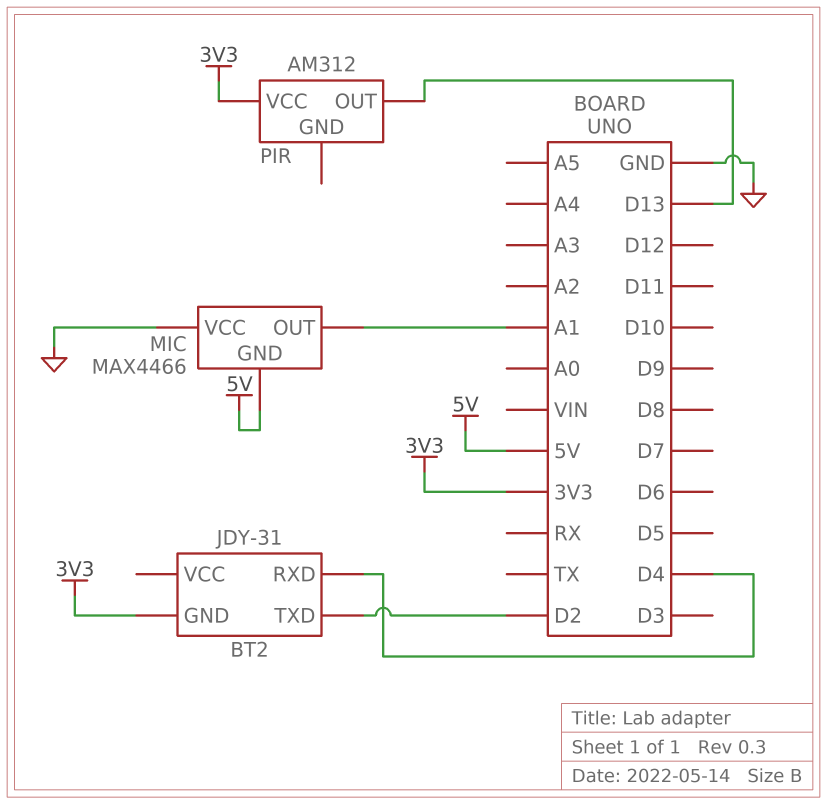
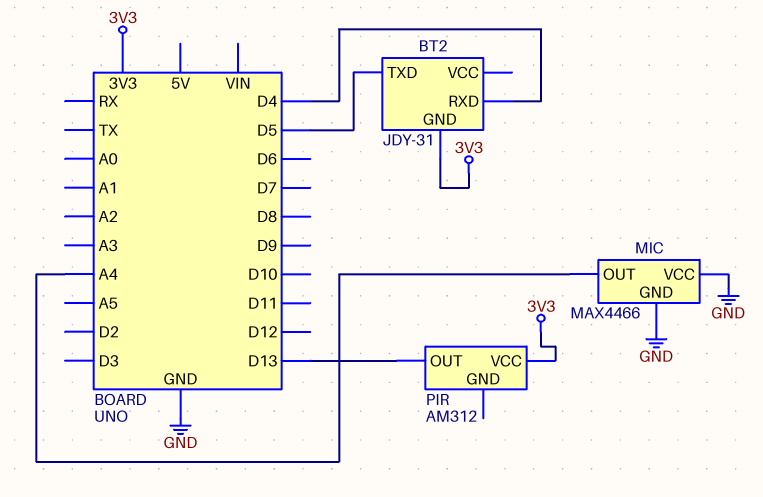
BT2 pin TXD: D2 -> D5
MIC pin GND: 5V -> GND
MIC pin OUT: A1 -> A4

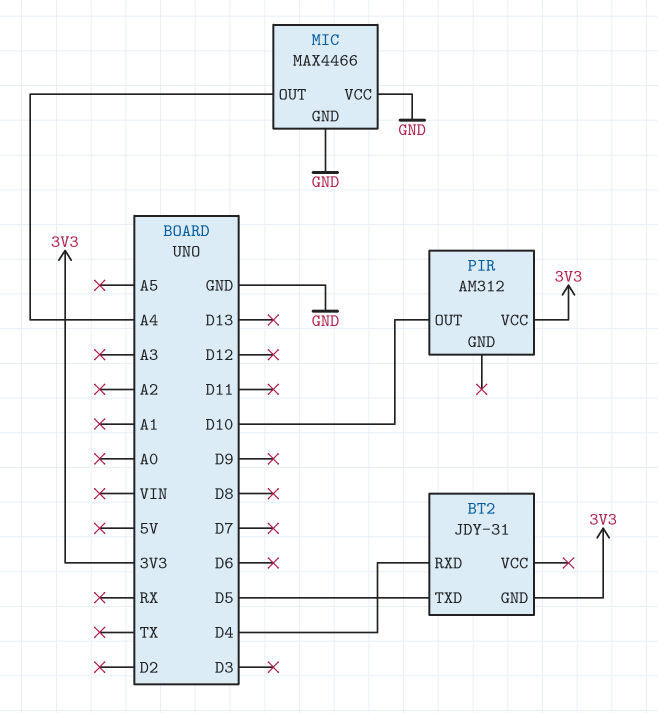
PIR pin OUT: D13 -> D10

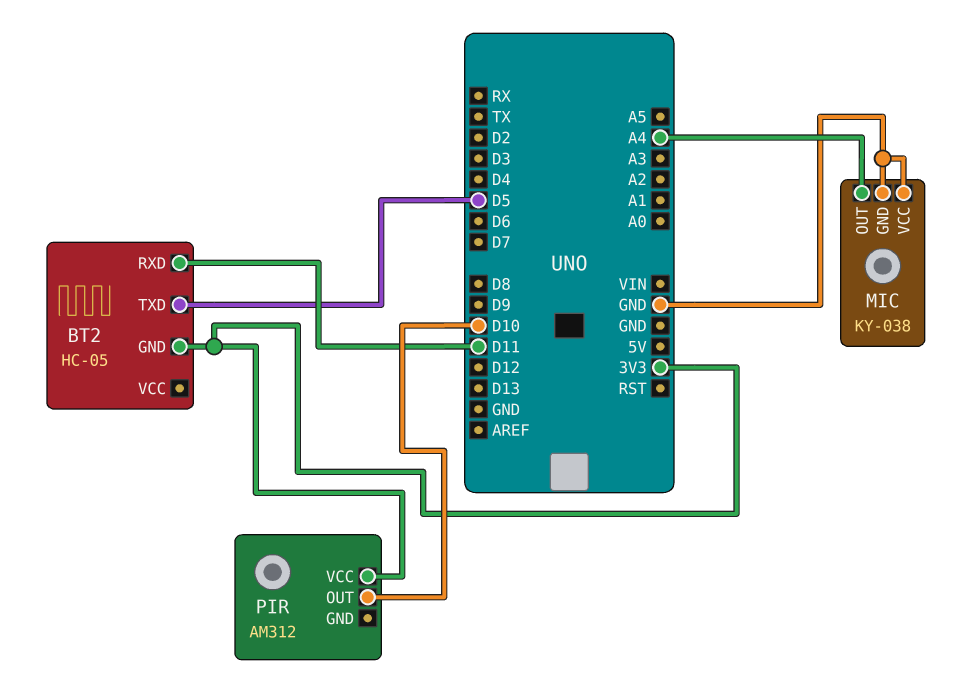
BT2: JDY-31 -> HC-05
BT2 pin RXD: D4 -> D11
MIC: MAX4466 -> KY-038

